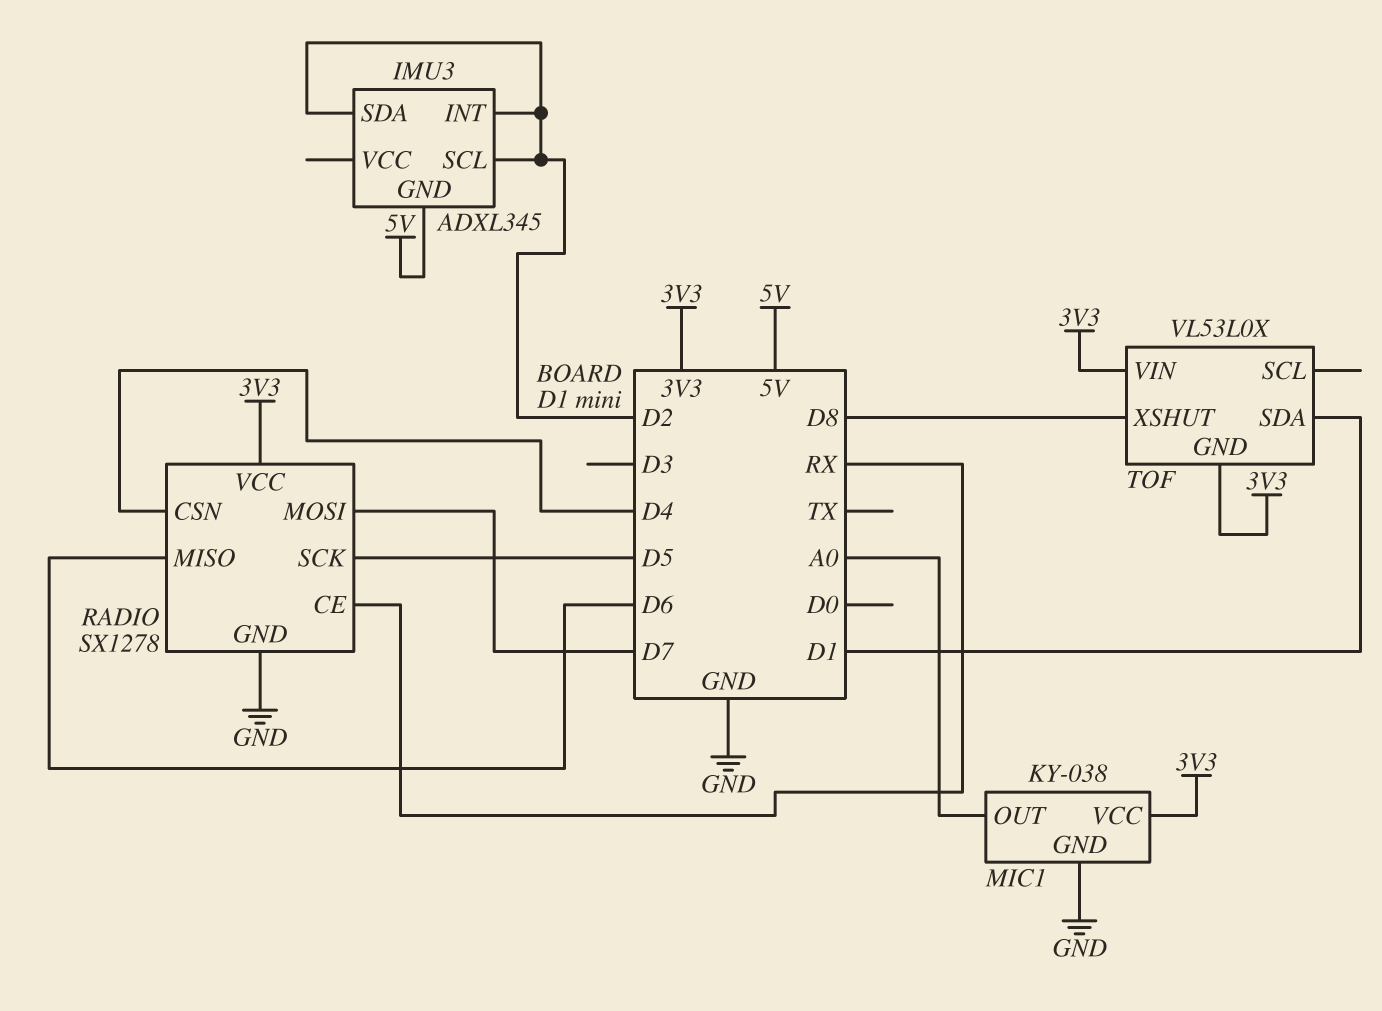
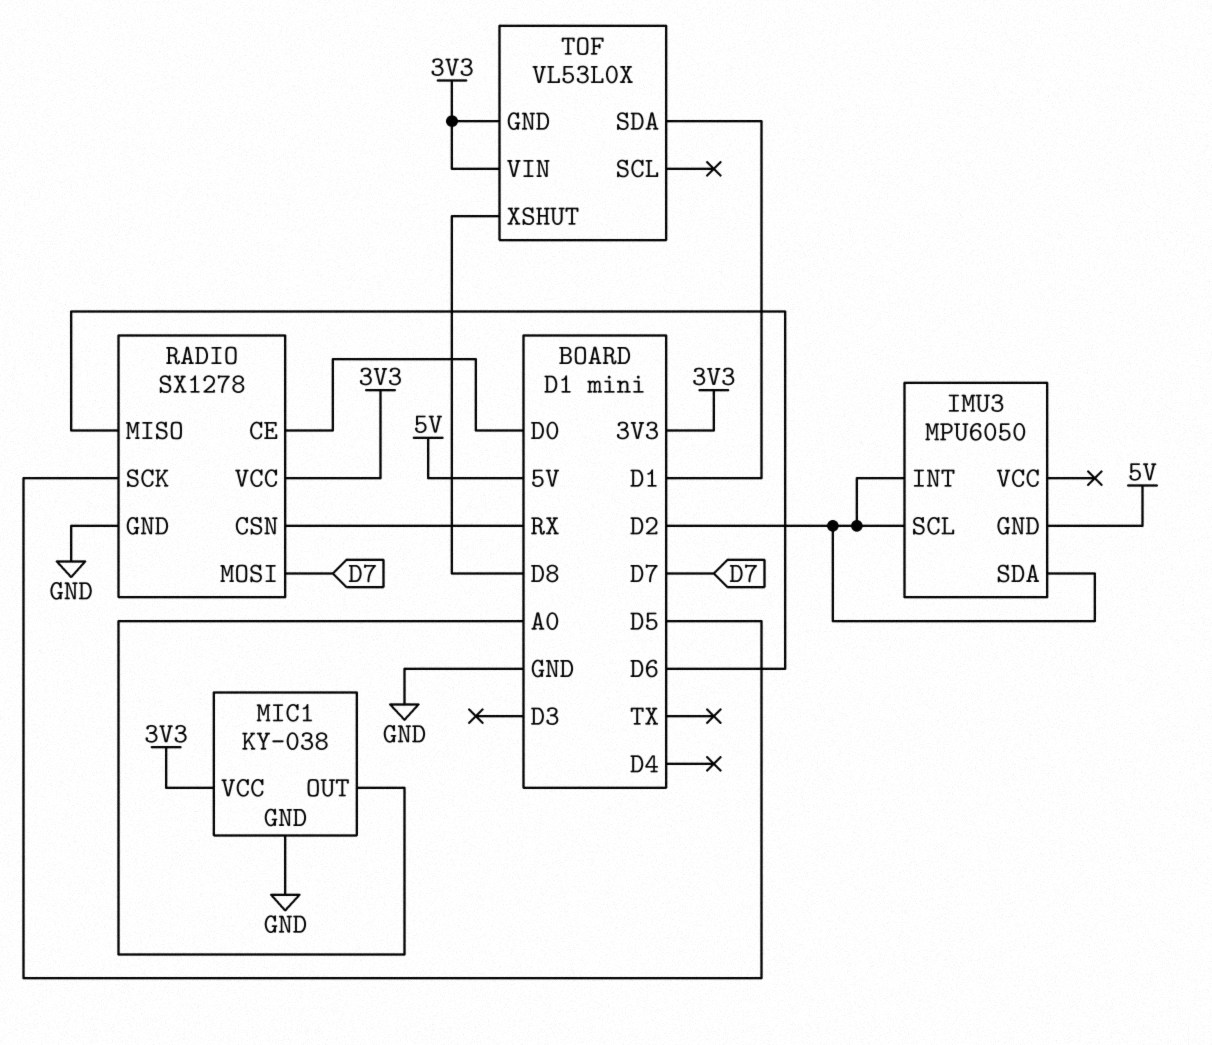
IMU3: ADXL345 -> MPU6050
RADIO pin CE: RX -> D0
RADIO pin CSN: D4 -> RX

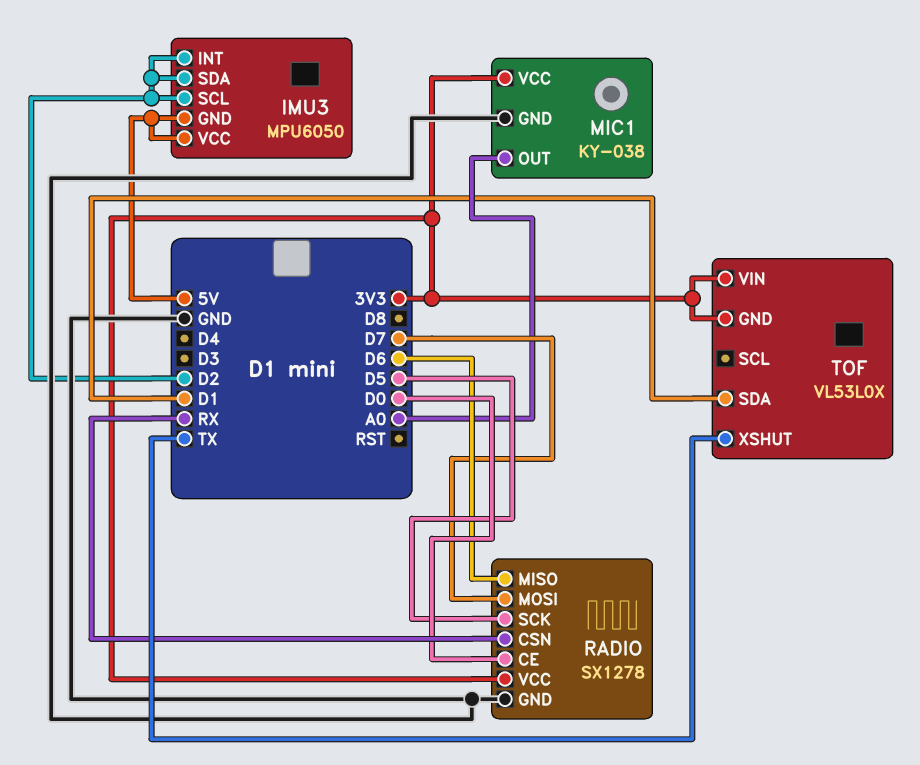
IMU3 pin VCC: none -> 5V
TOF pin XSHUT: D8 -> TX

